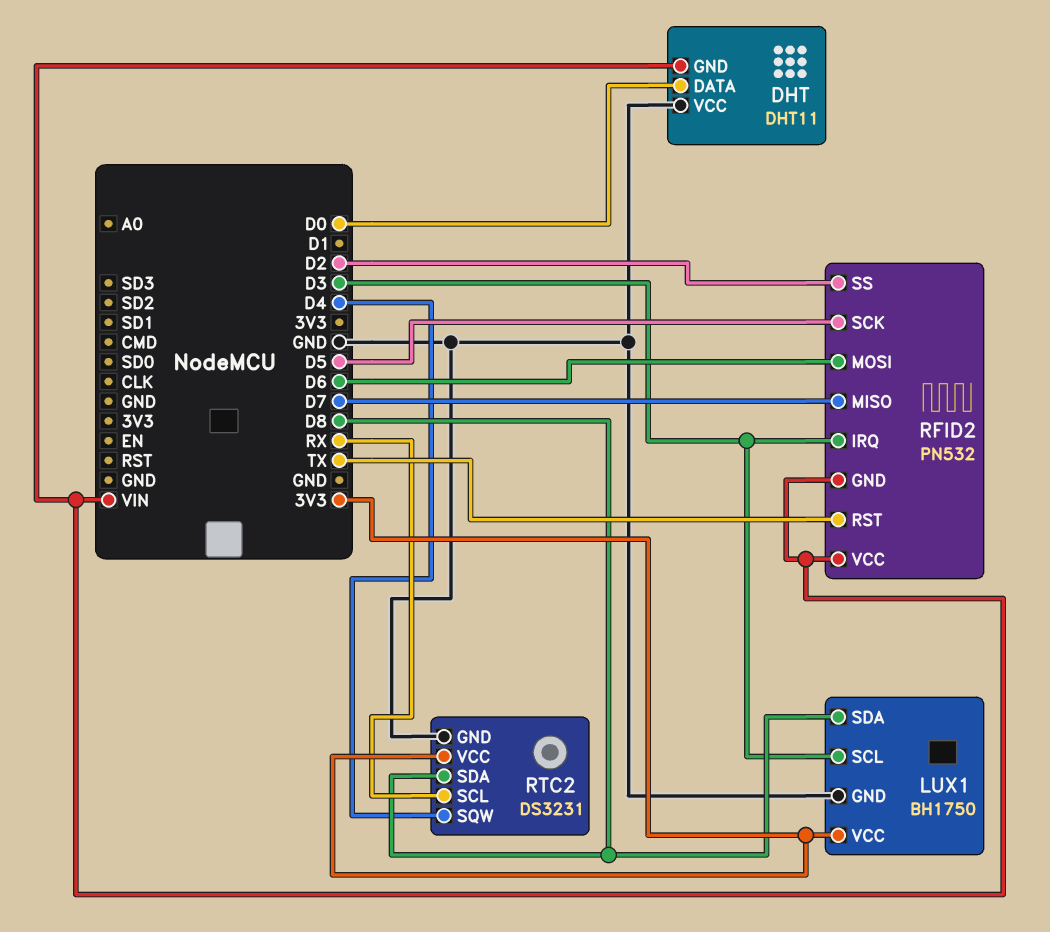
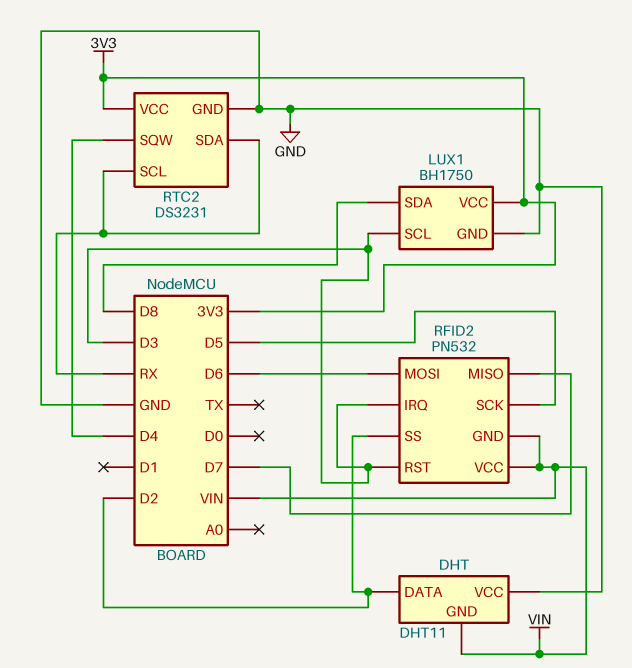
DHT pin DATA: D0 -> D2
RFID2 pin RST: TX -> D3
RTC2 pin SDA: D8 -> RX

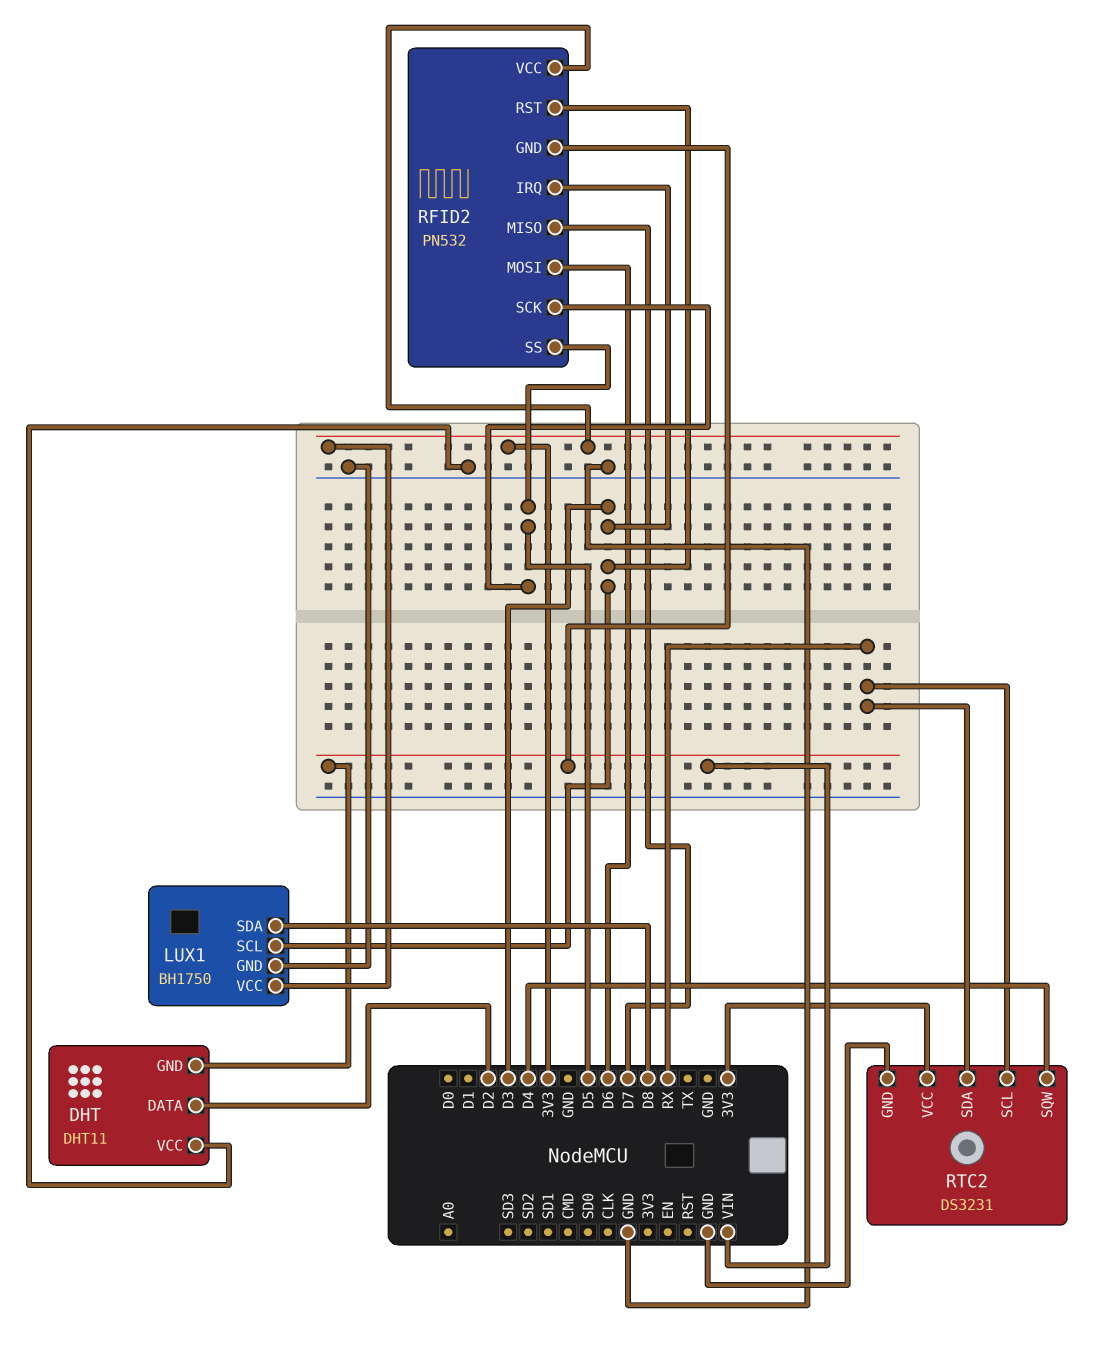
RFID2 pin SS: D2 -> D5
RFID2 pin VCC: VIN -> 3V3

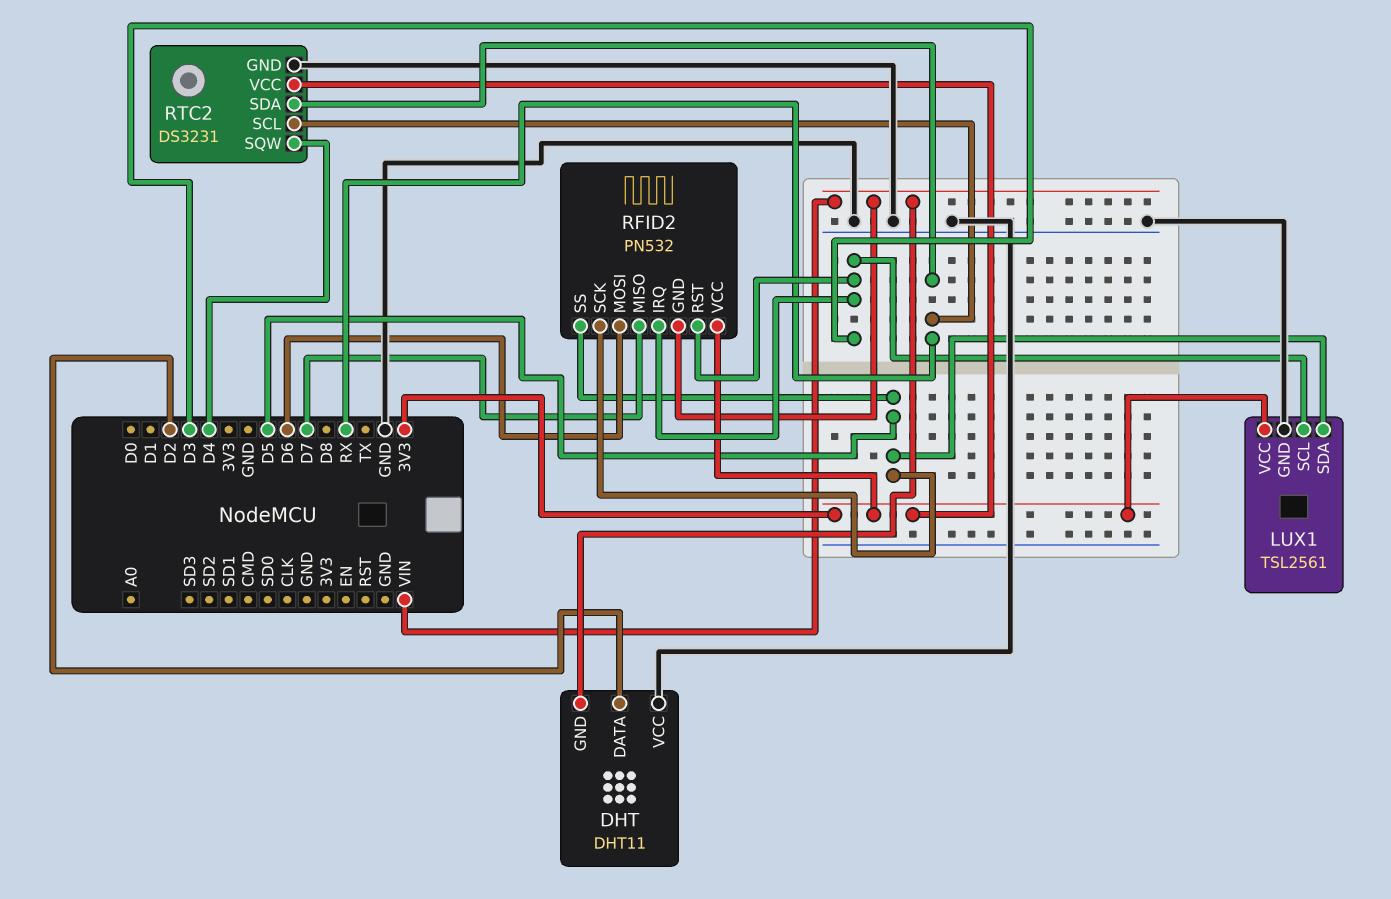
LUX1: BH1750 -> TSL2561
LUX1 pin SDA: D8 -> D5

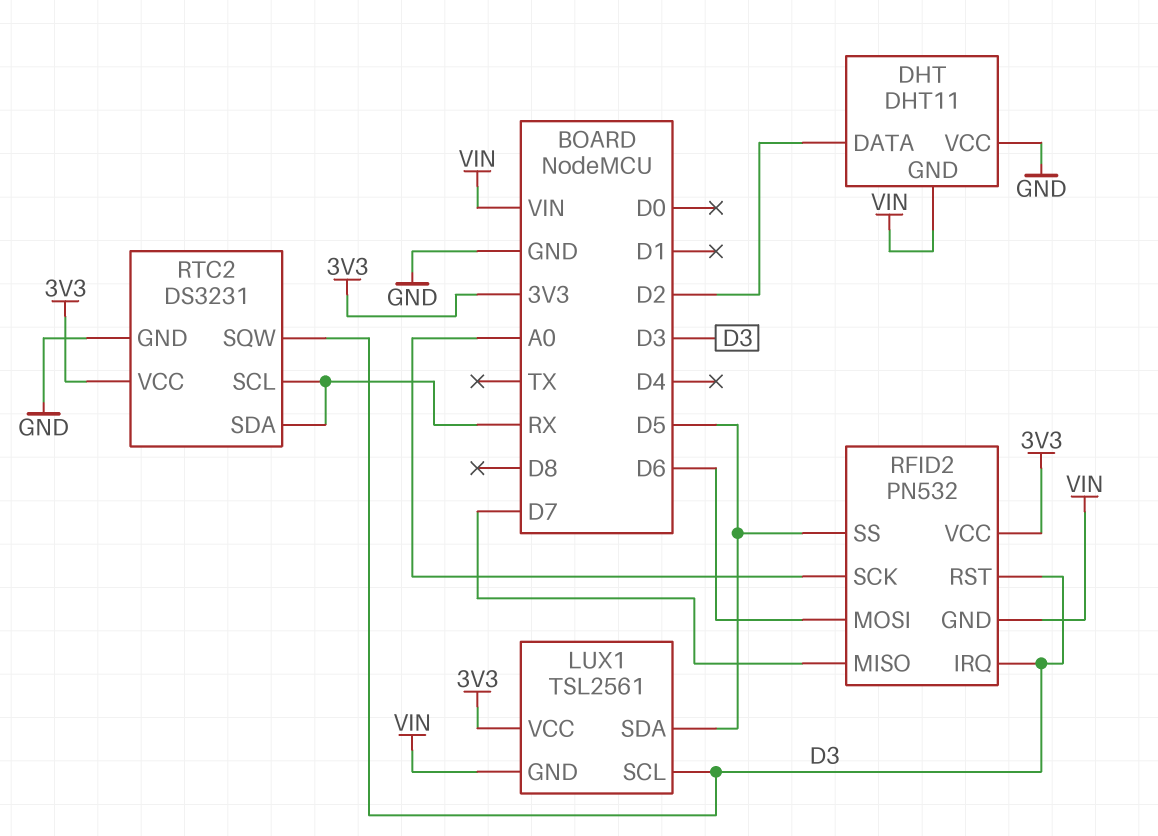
LUX1 pin GND: GND -> VIN
RFID2 pin SCK: D5 -> A0
RTC2 pin SQW: D4 -> D3

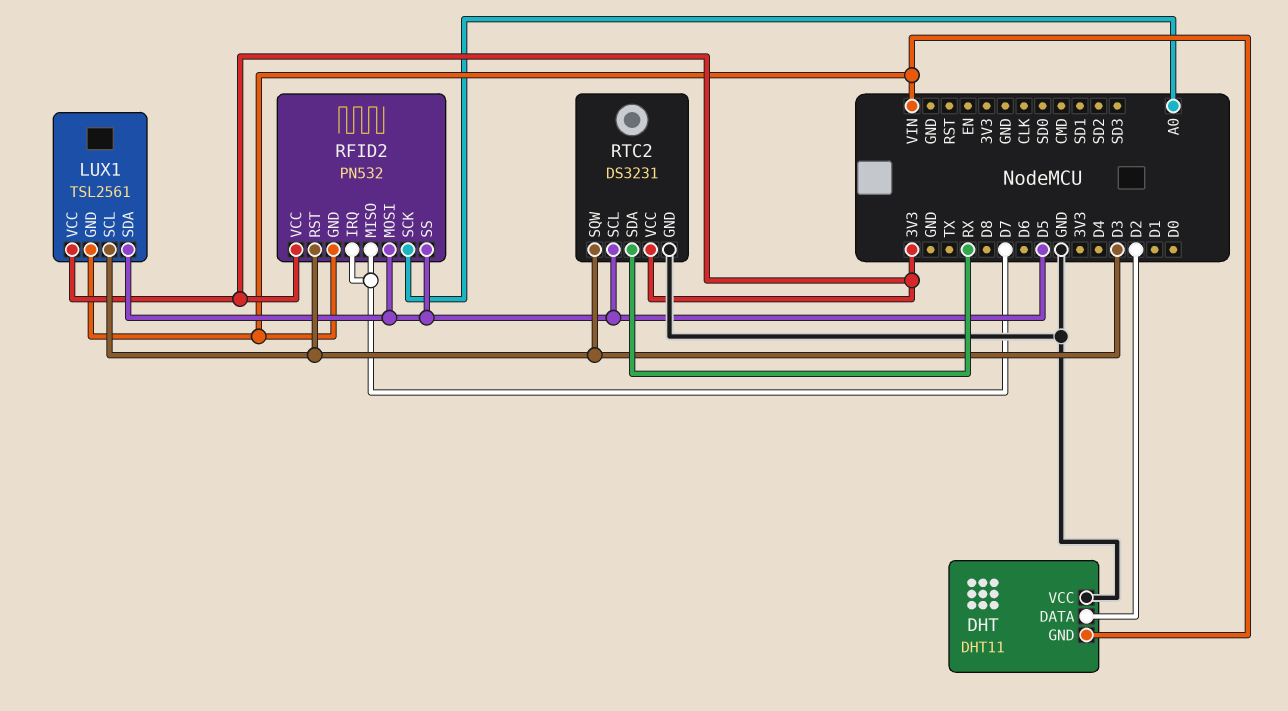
RFID2 pin IRQ: D3 -> D7
RFID2 pin MOSI: D6 -> D5
RTC2 pin SCL: RX -> D5

